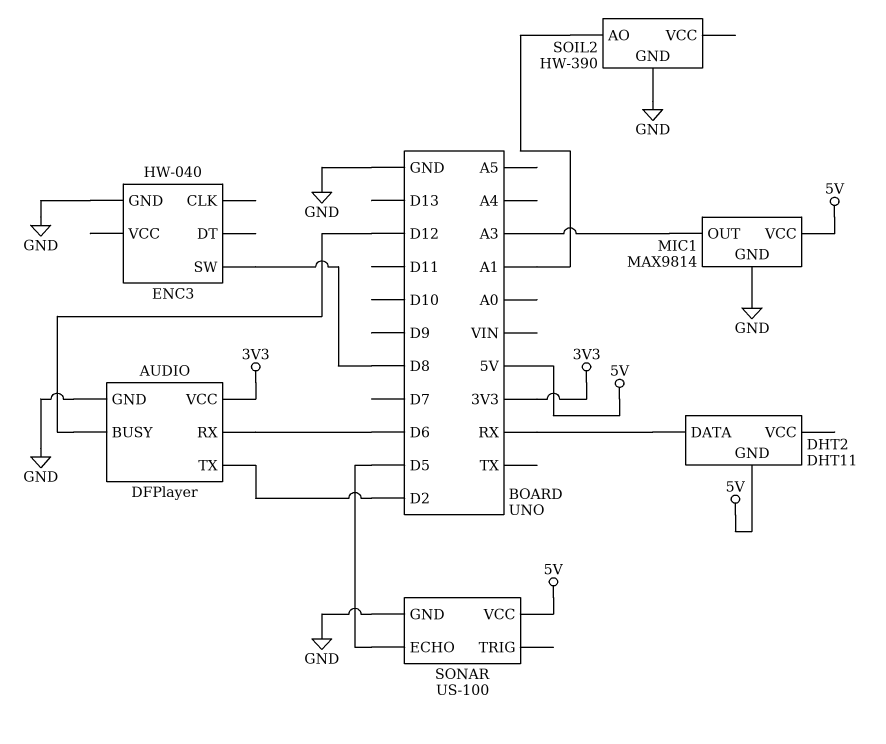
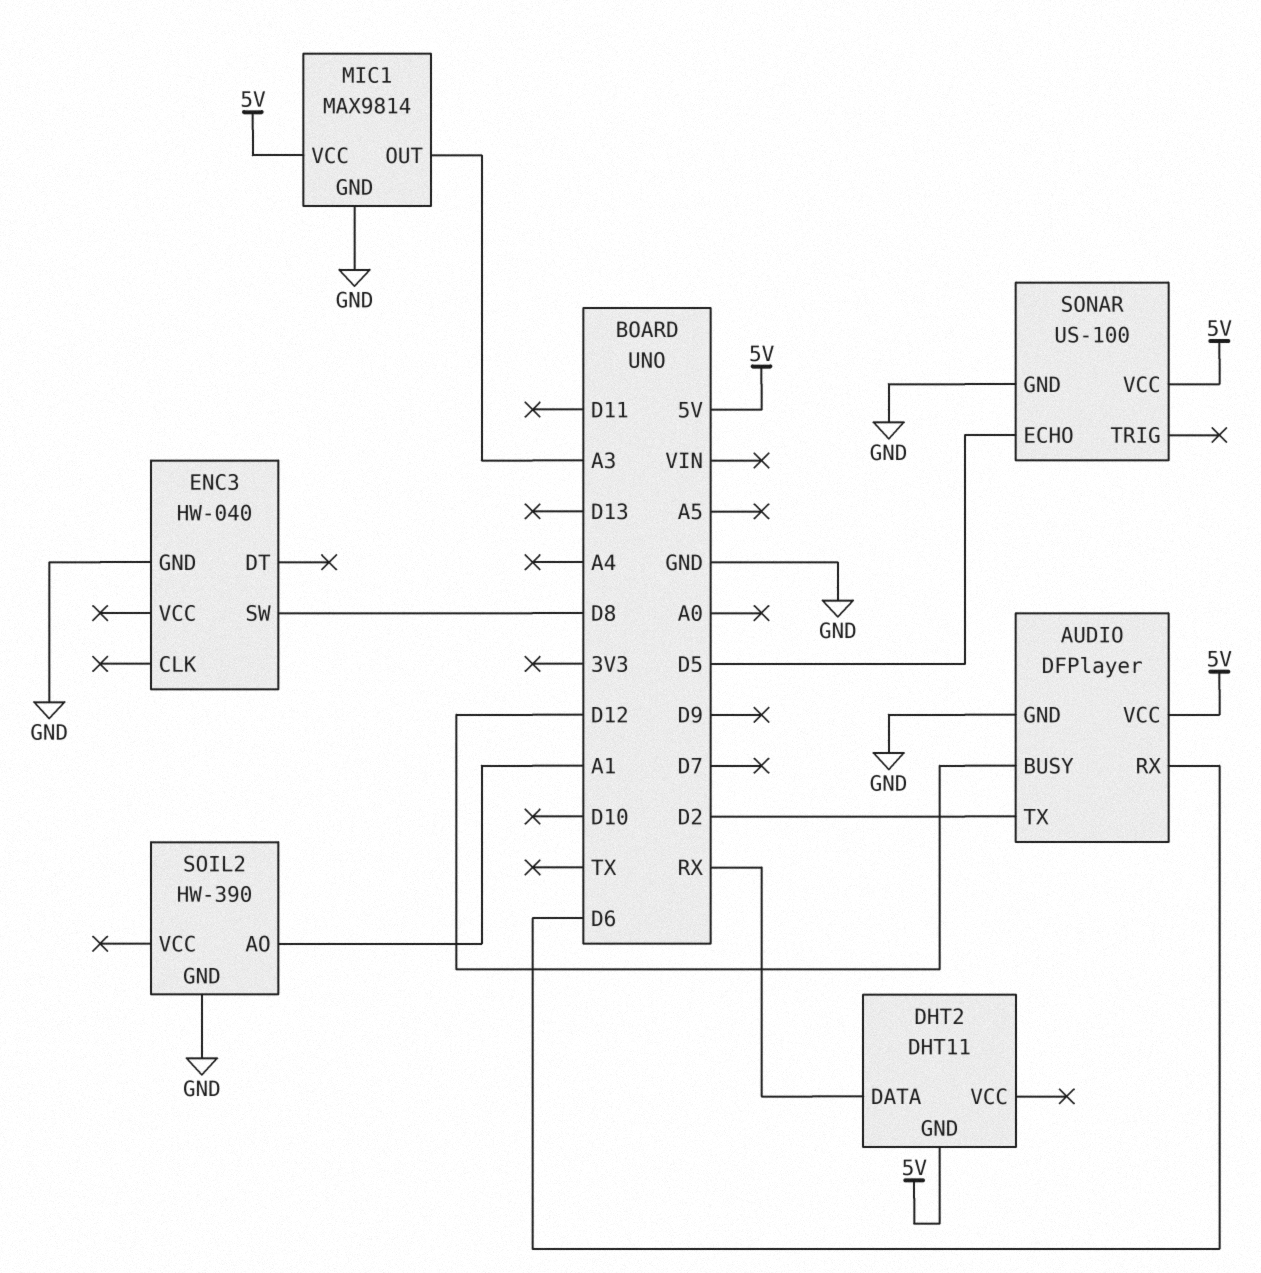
AUDIO pin VCC: 3V3 -> 5V

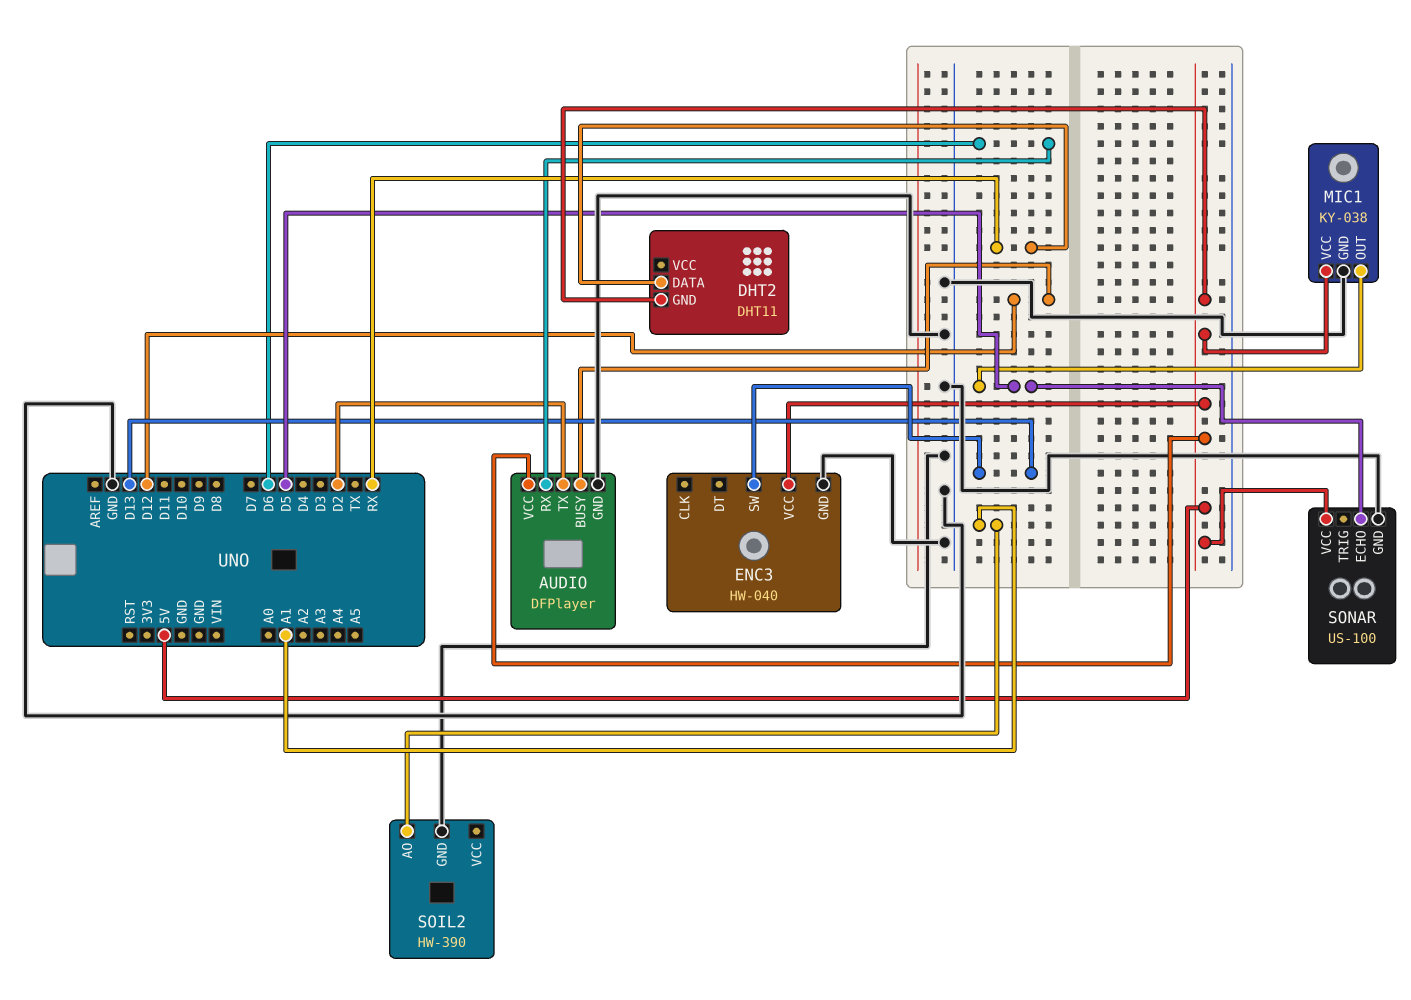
ENC3 pin SW: D8 -> D13
ENC3 pin VCC: none -> 5V
MIC1: MAX9814 -> KY-038
MIC1 pin OUT: A3 -> D5

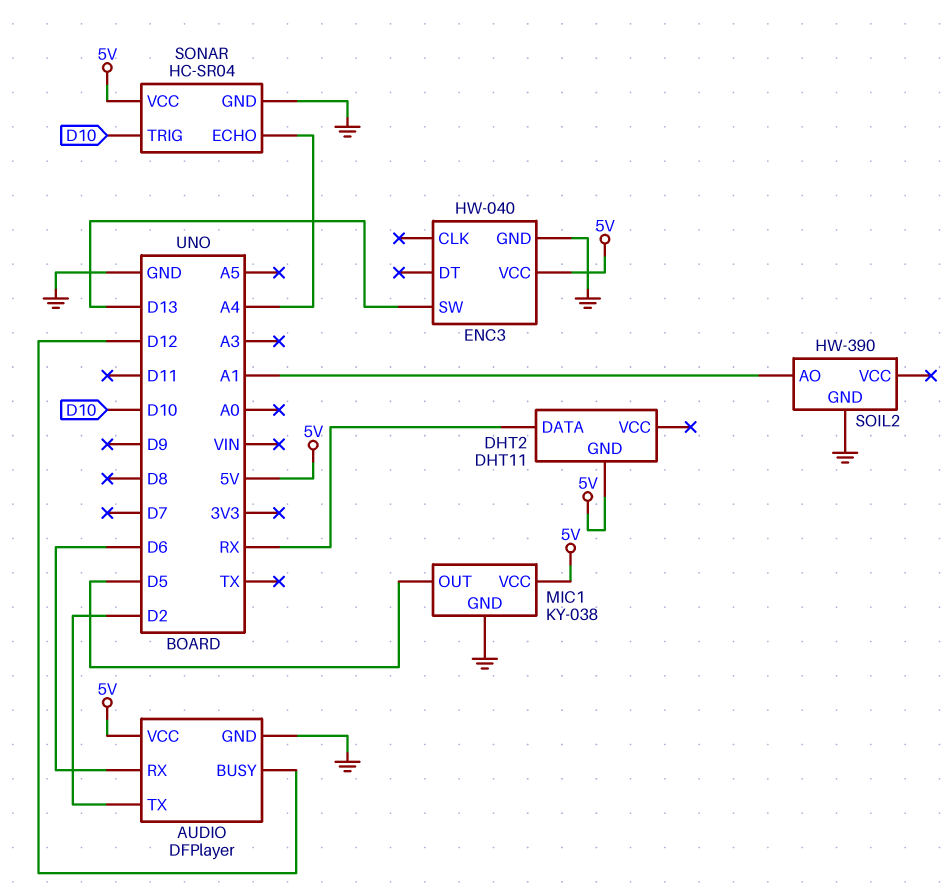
SONAR: US-100 -> HC-SR04
SONAR pin ECHO: D5 -> A4
SONAR pin TRIG: none -> D10

